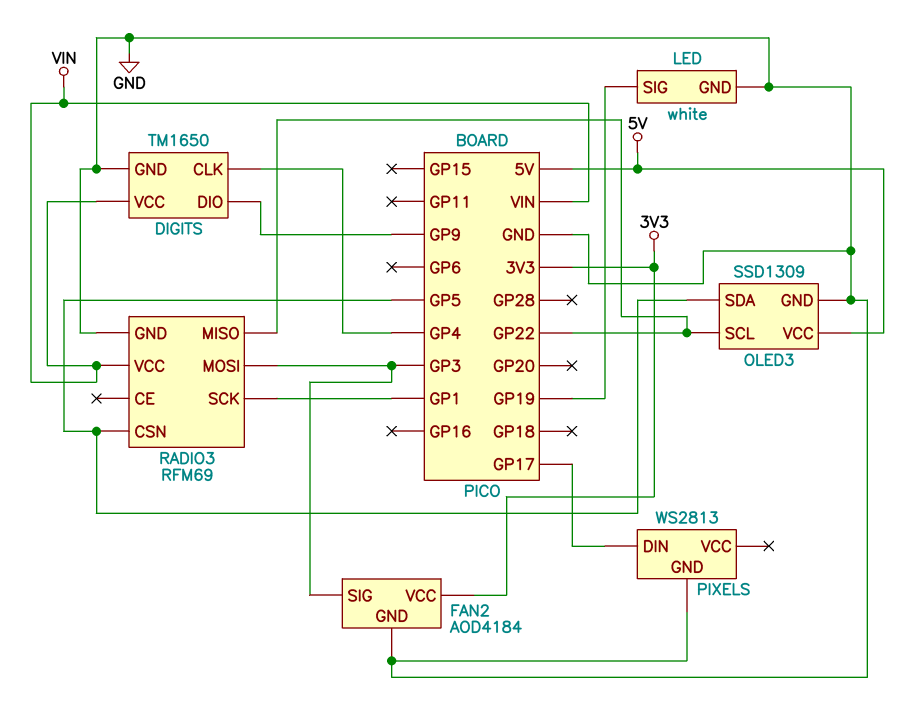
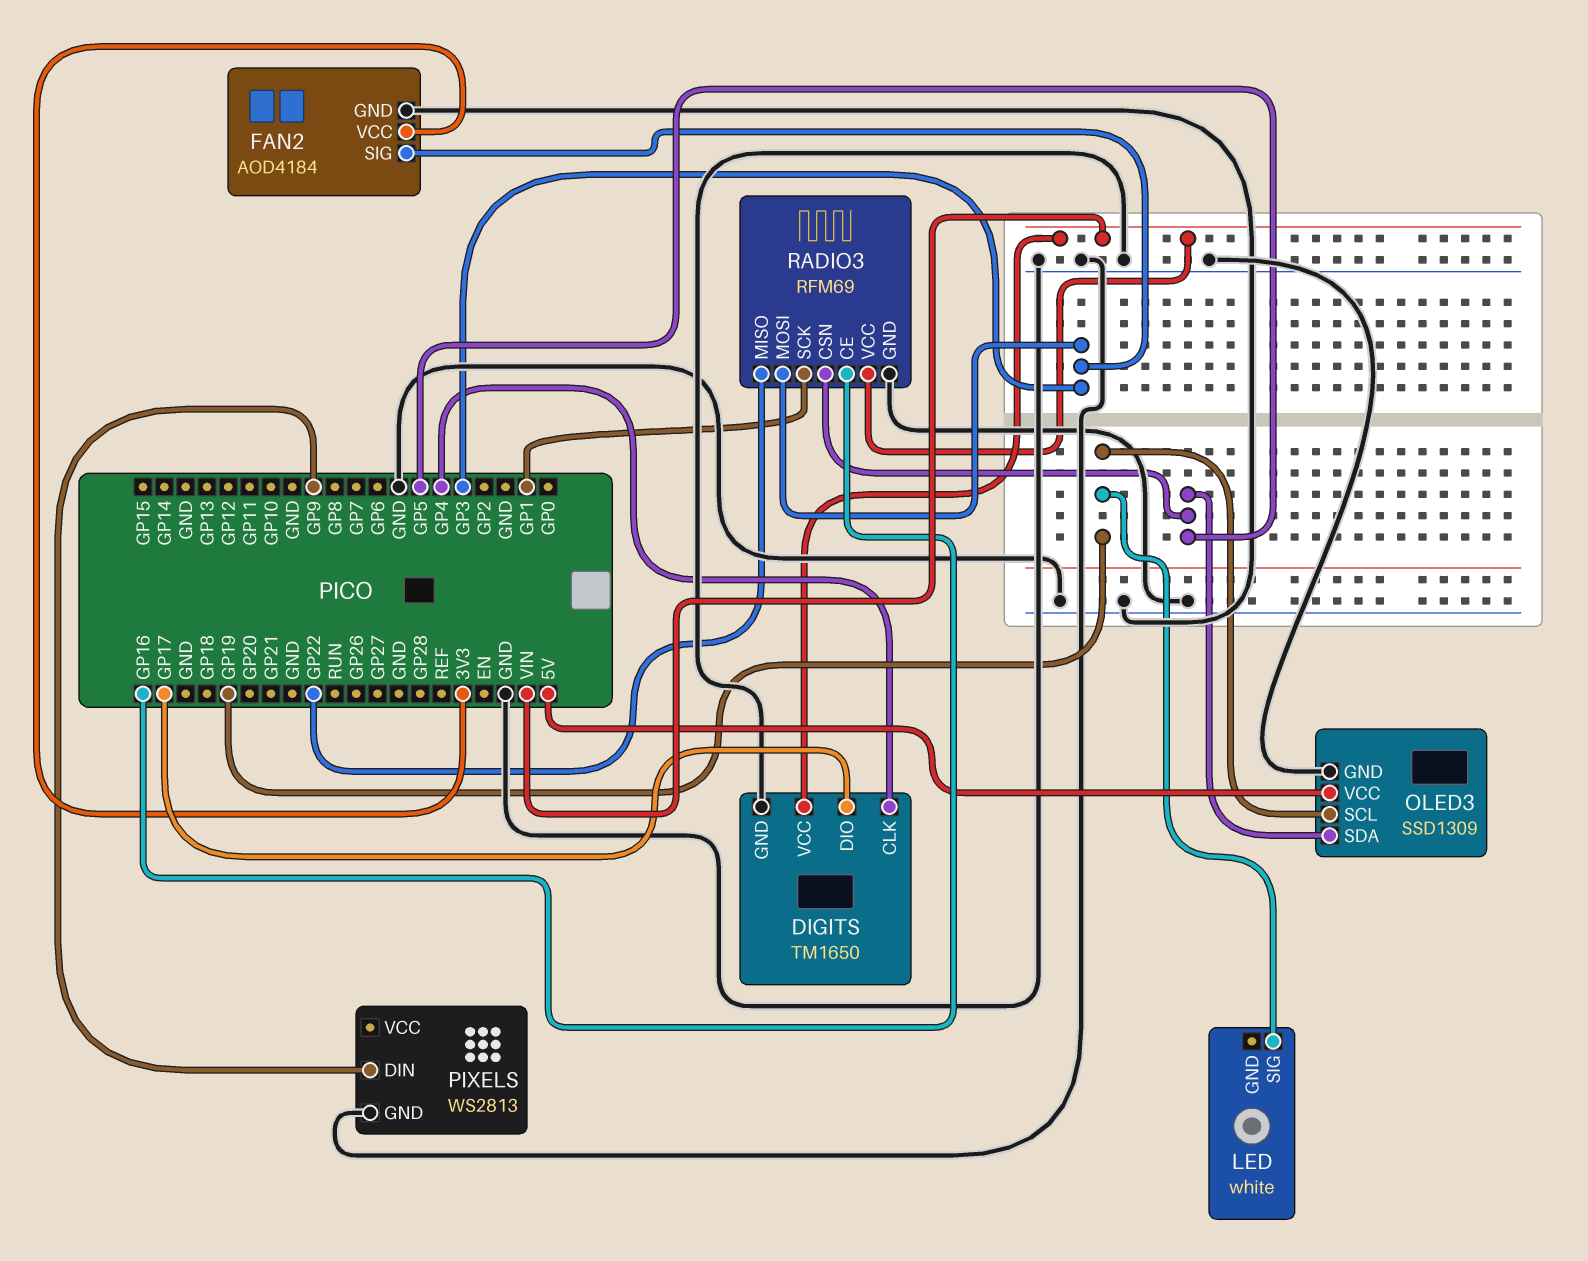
DIGITS pin DIO: GP9 -> GP17
LED pin GND: GND -> none
OLED3 pin SCL: GP22 -> GP19
PIXELS pin DIN: GP17 -> GP9
RADIO3 pin CE: none -> GP16

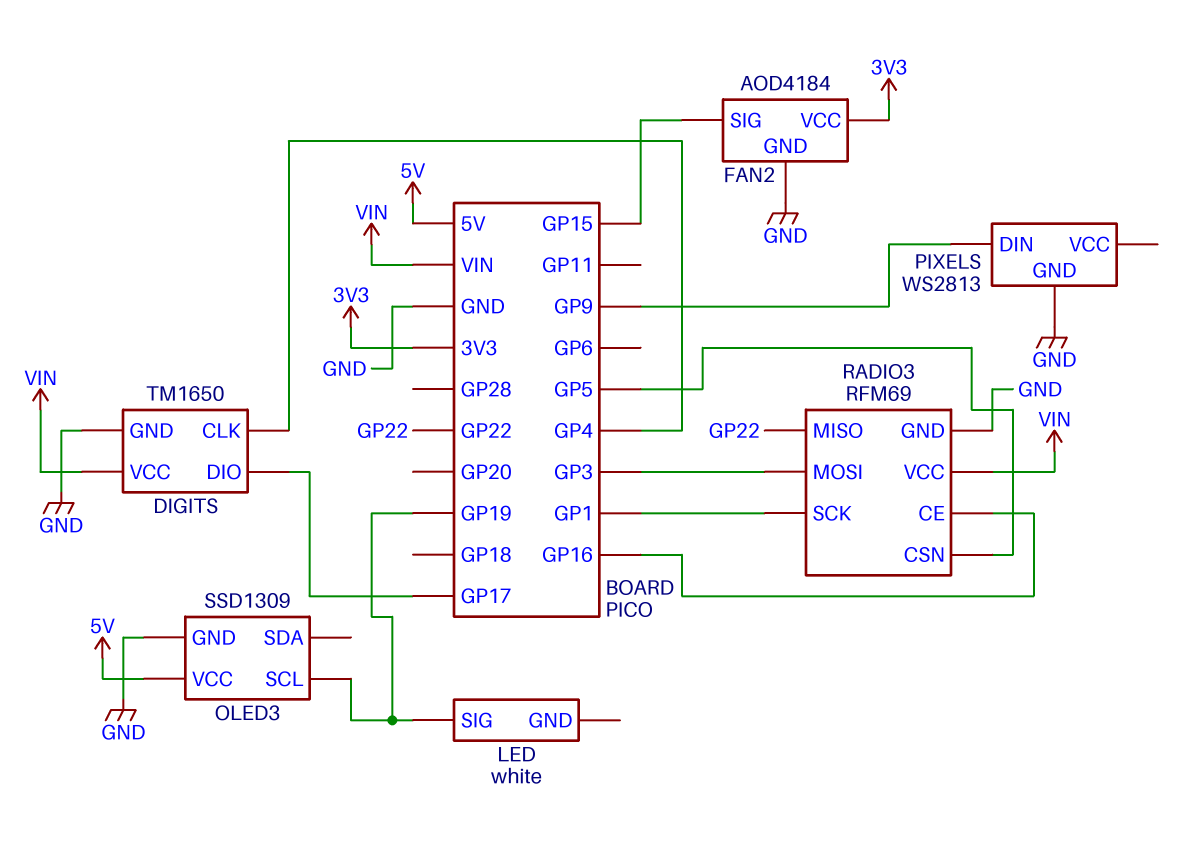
FAN2 pin SIG: GP3 -> GP15
OLED3 pin SDA: GP5 -> none

